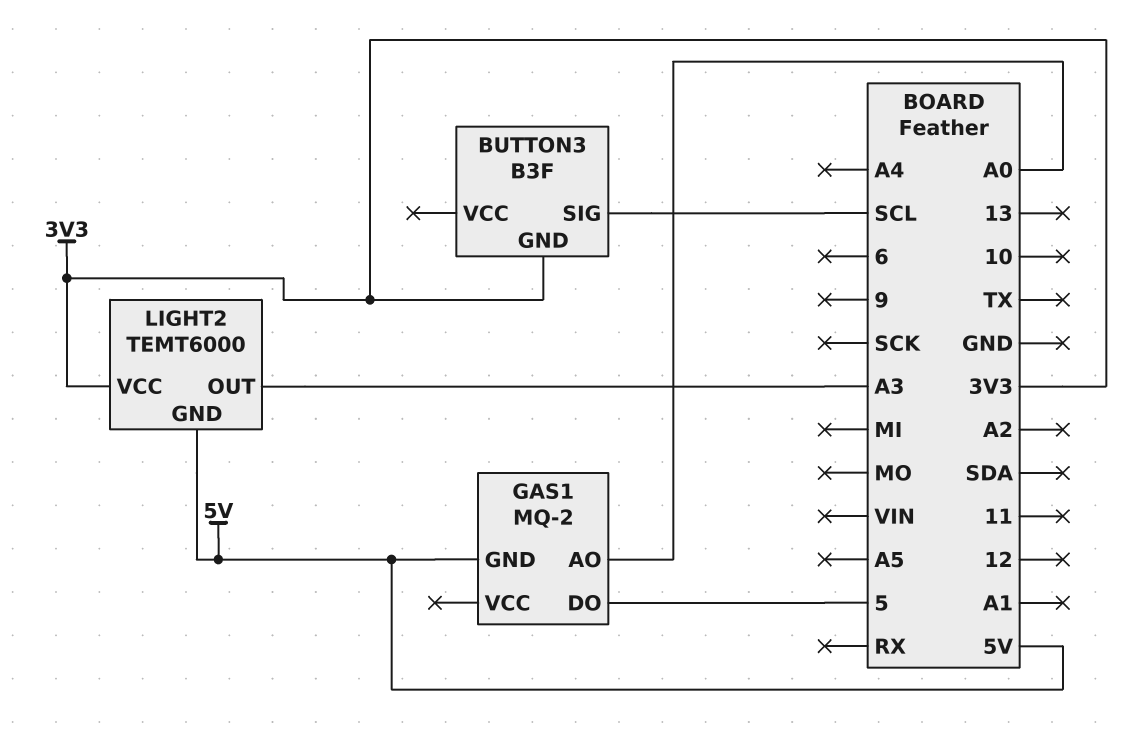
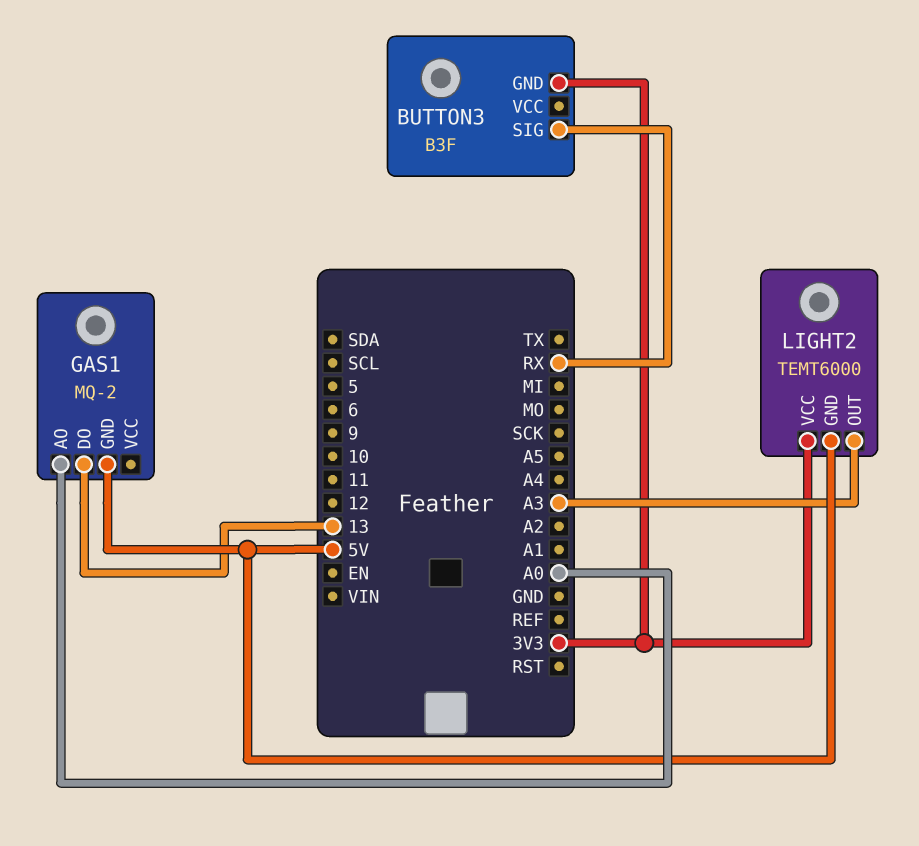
BUTTON3 pin SIG: SCL -> RX
GAS1 pin DO: 5 -> 13

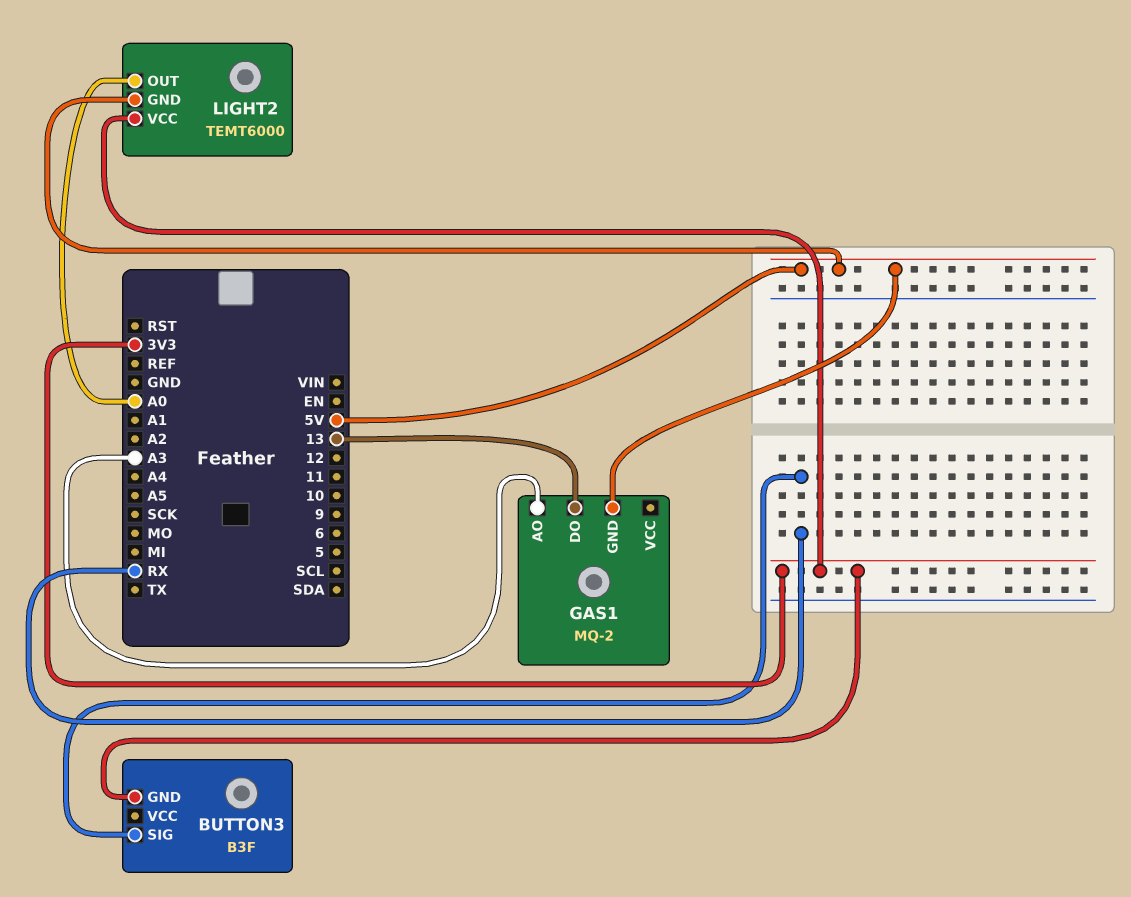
GAS1 pin AO: A0 -> A3
LIGHT2 pin OUT: A3 -> A0

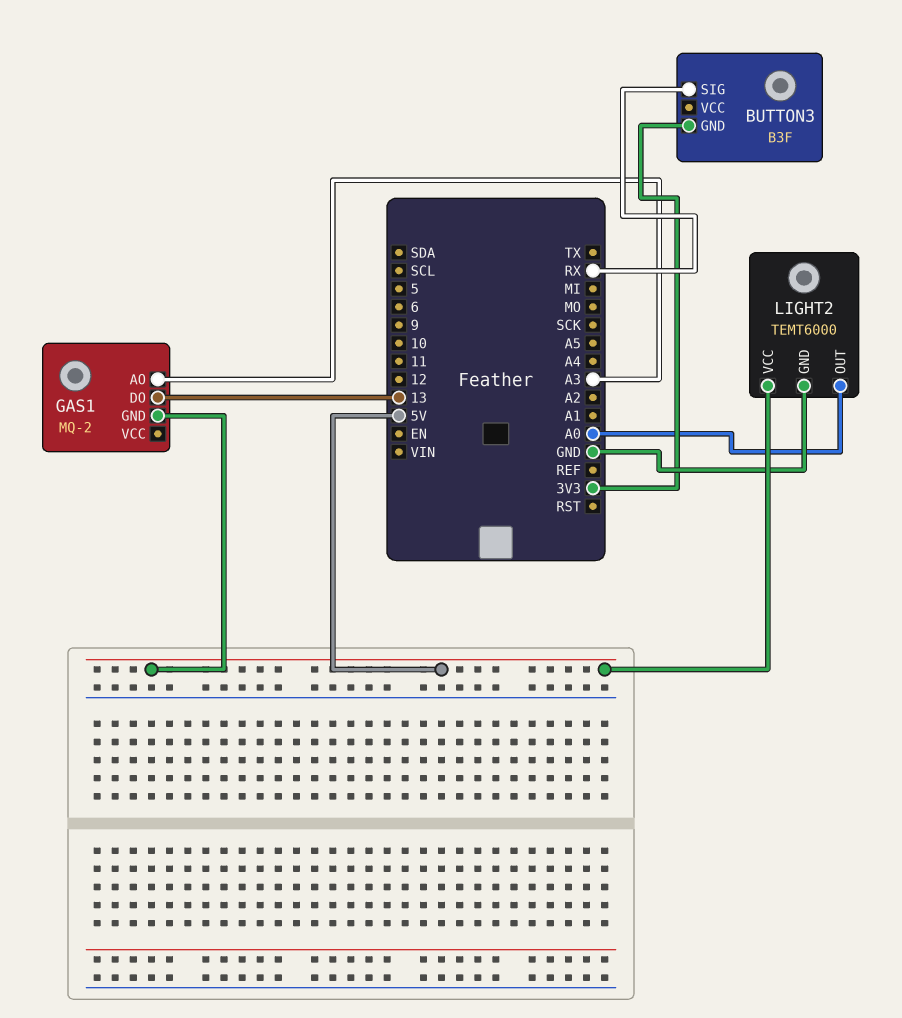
LIGHT2 pin GND: 5V -> GND
LIGHT2 pin VCC: 3V3 -> 5V

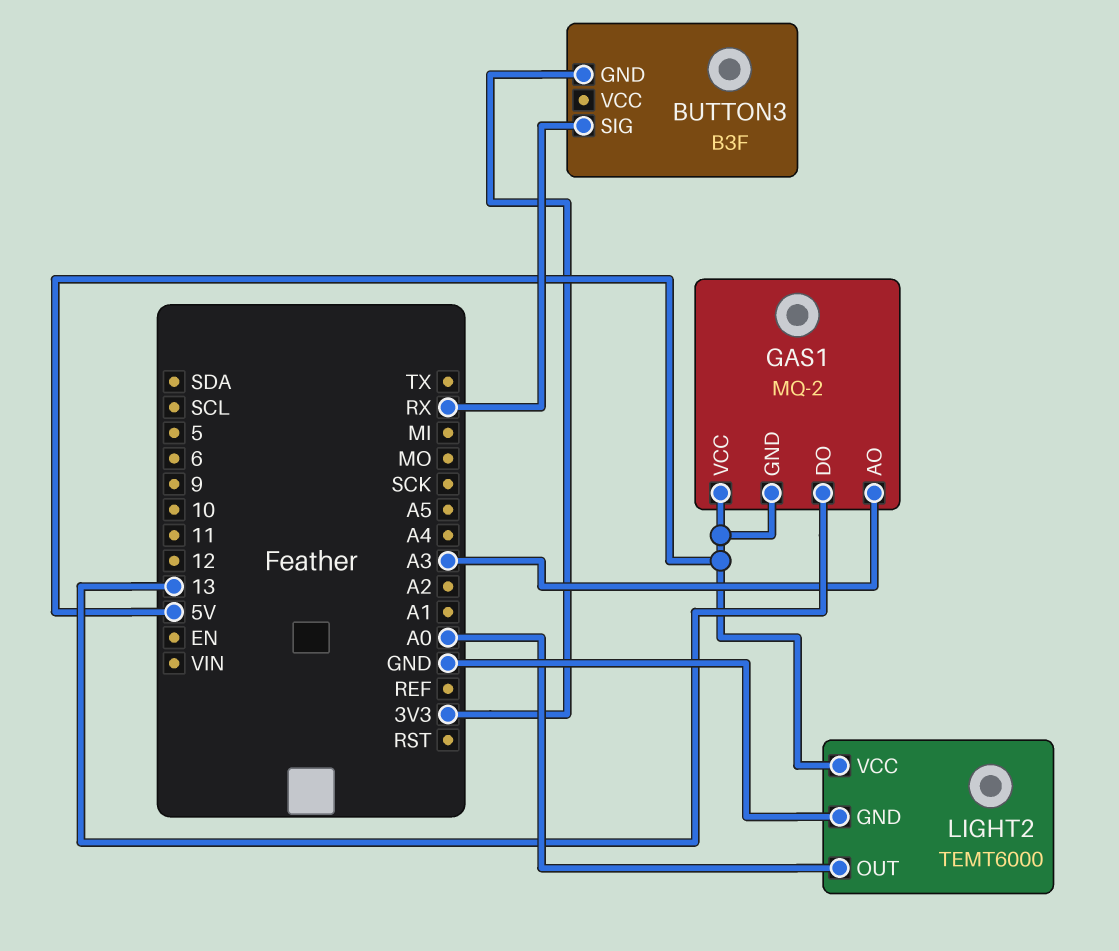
GAS1 pin VCC: none -> 5V

